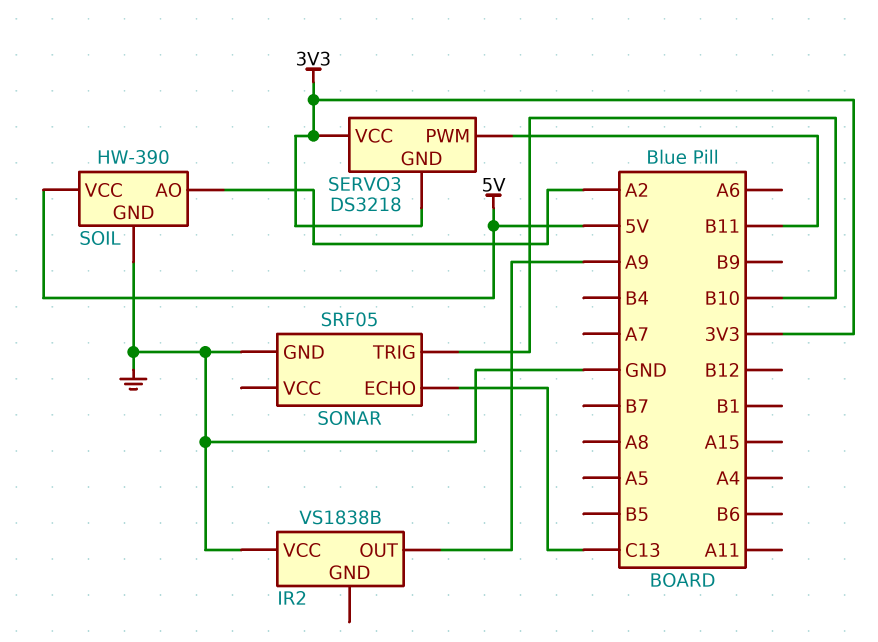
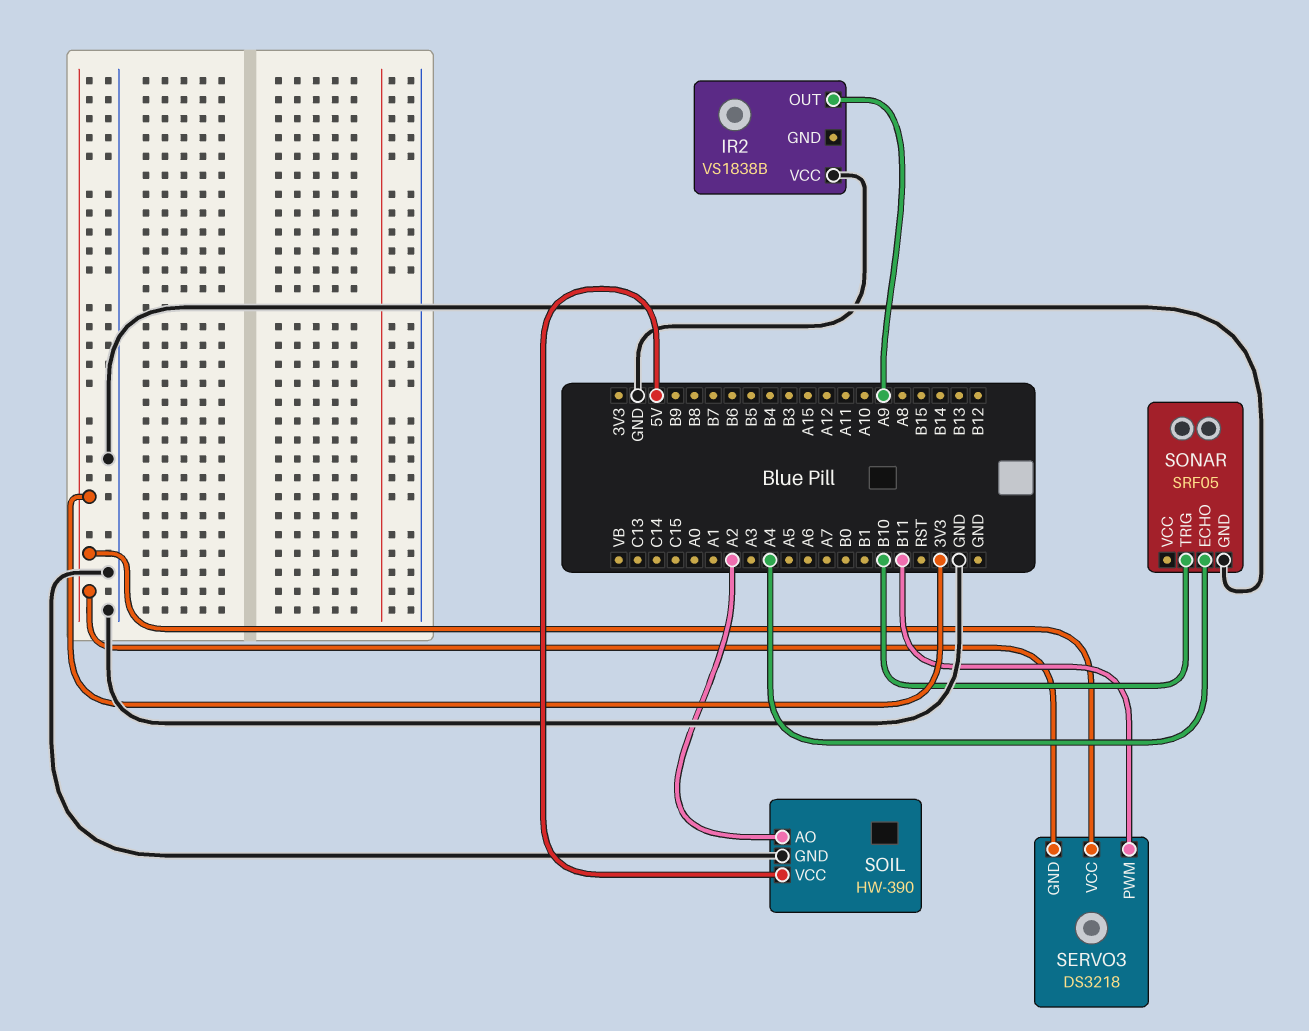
SONAR pin ECHO: C13 -> A4

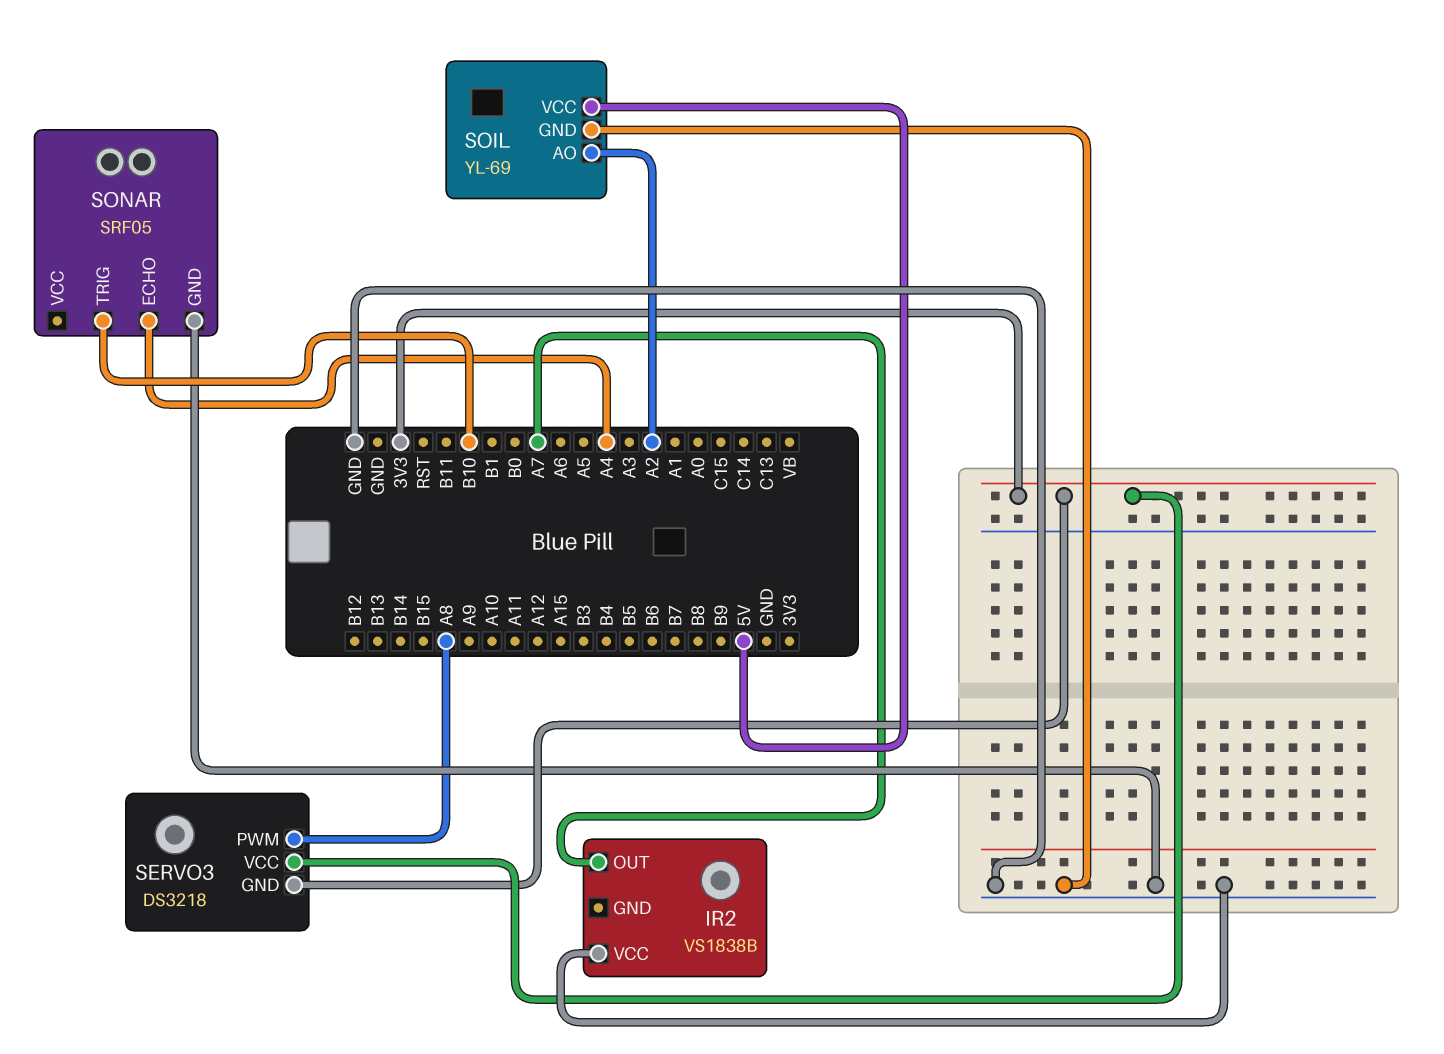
IR2 pin OUT: A9 -> A7
SERVO3 pin PWM: B11 -> A8
SOIL: HW-390 -> YL-69

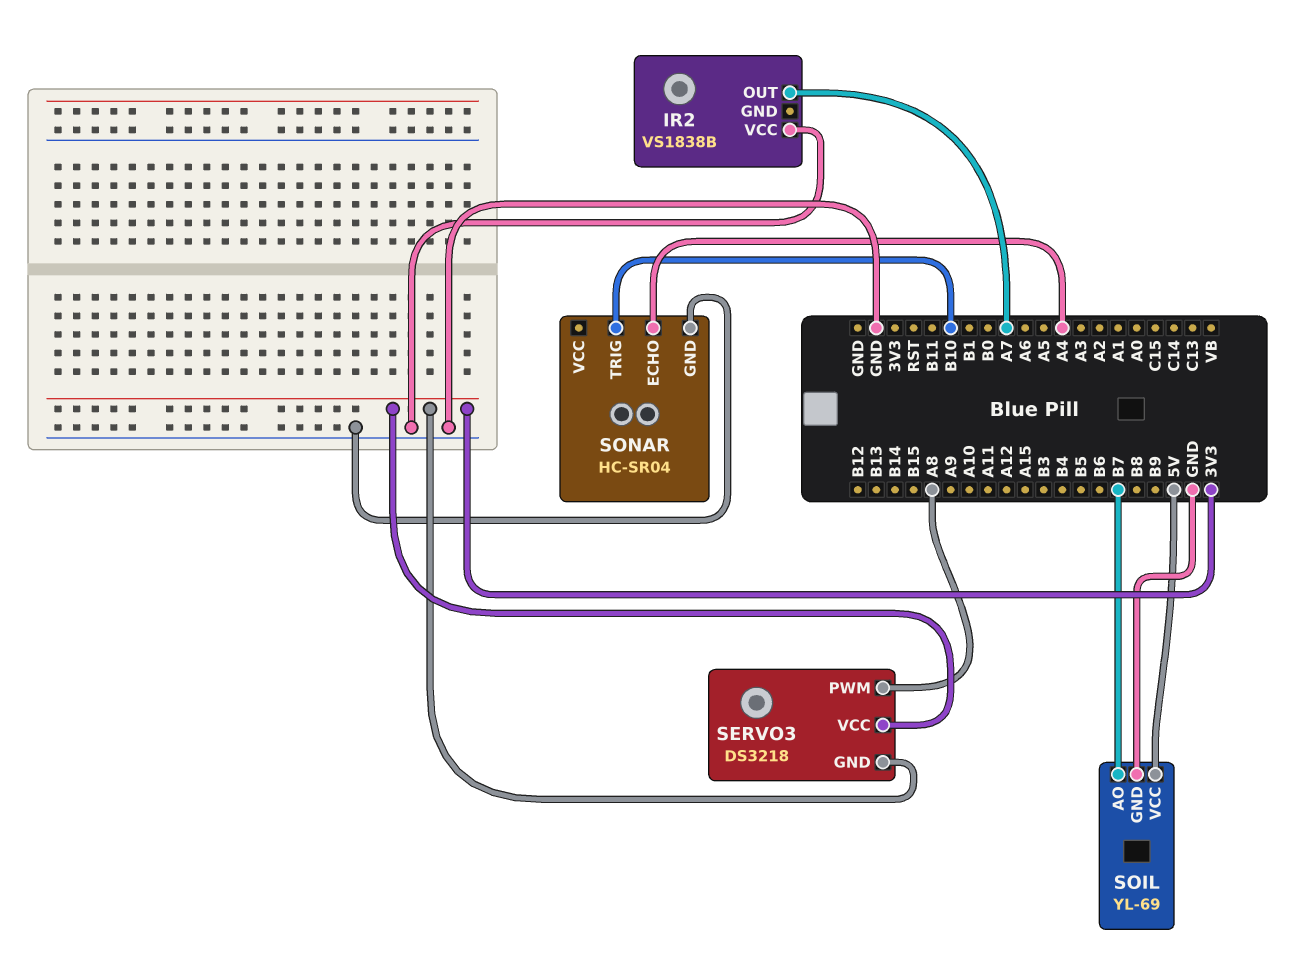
SOIL pin AO: A2 -> B7
SONAR: SRF05 -> HC-SR04

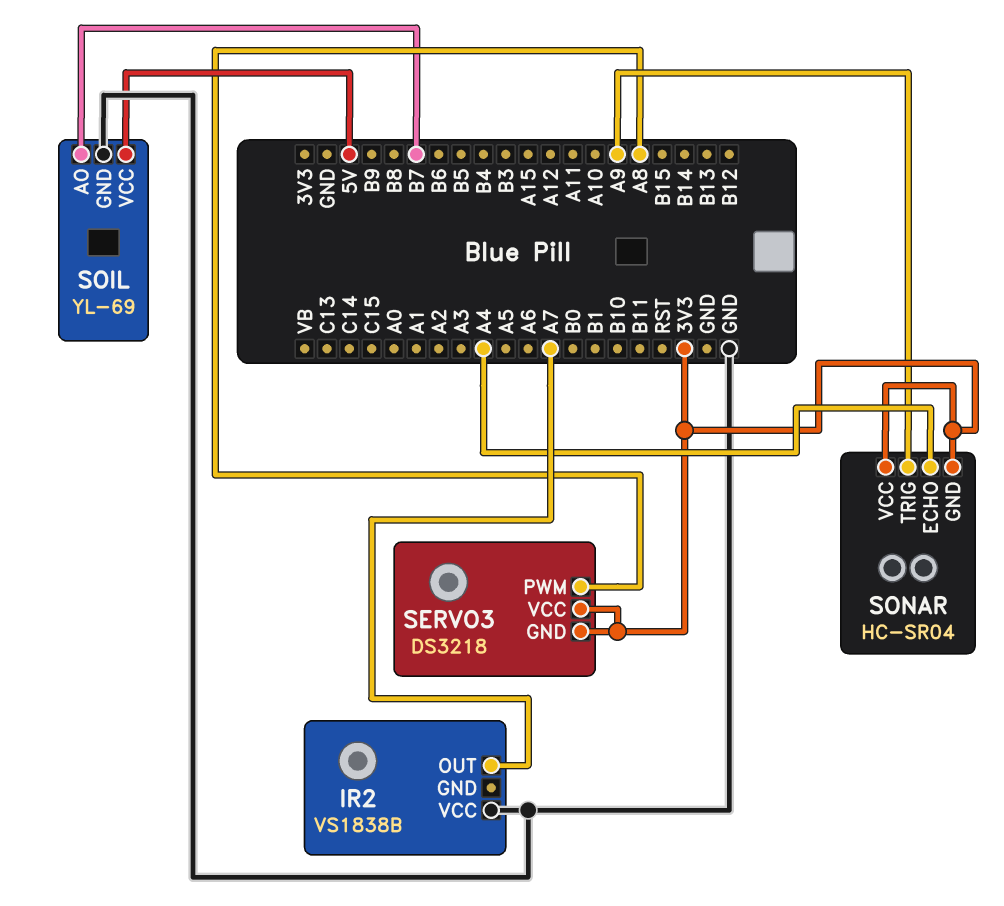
SONAR pin GND: GND -> 3V3
SONAR pin TRIG: B10 -> A9
SONAR pin VCC: none -> 3V3

